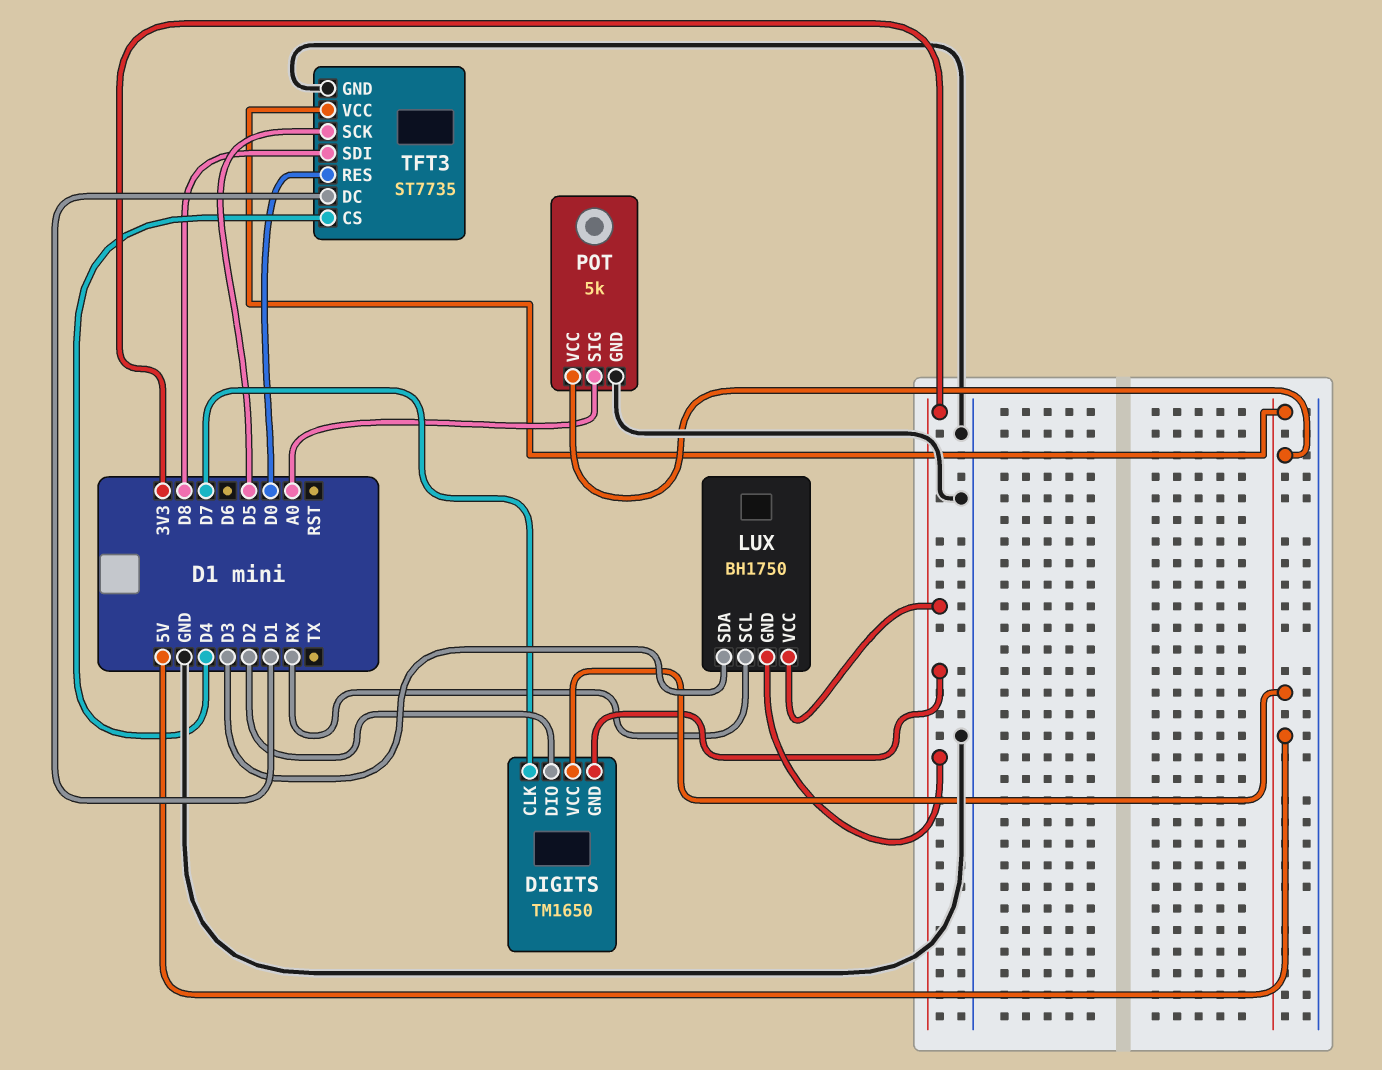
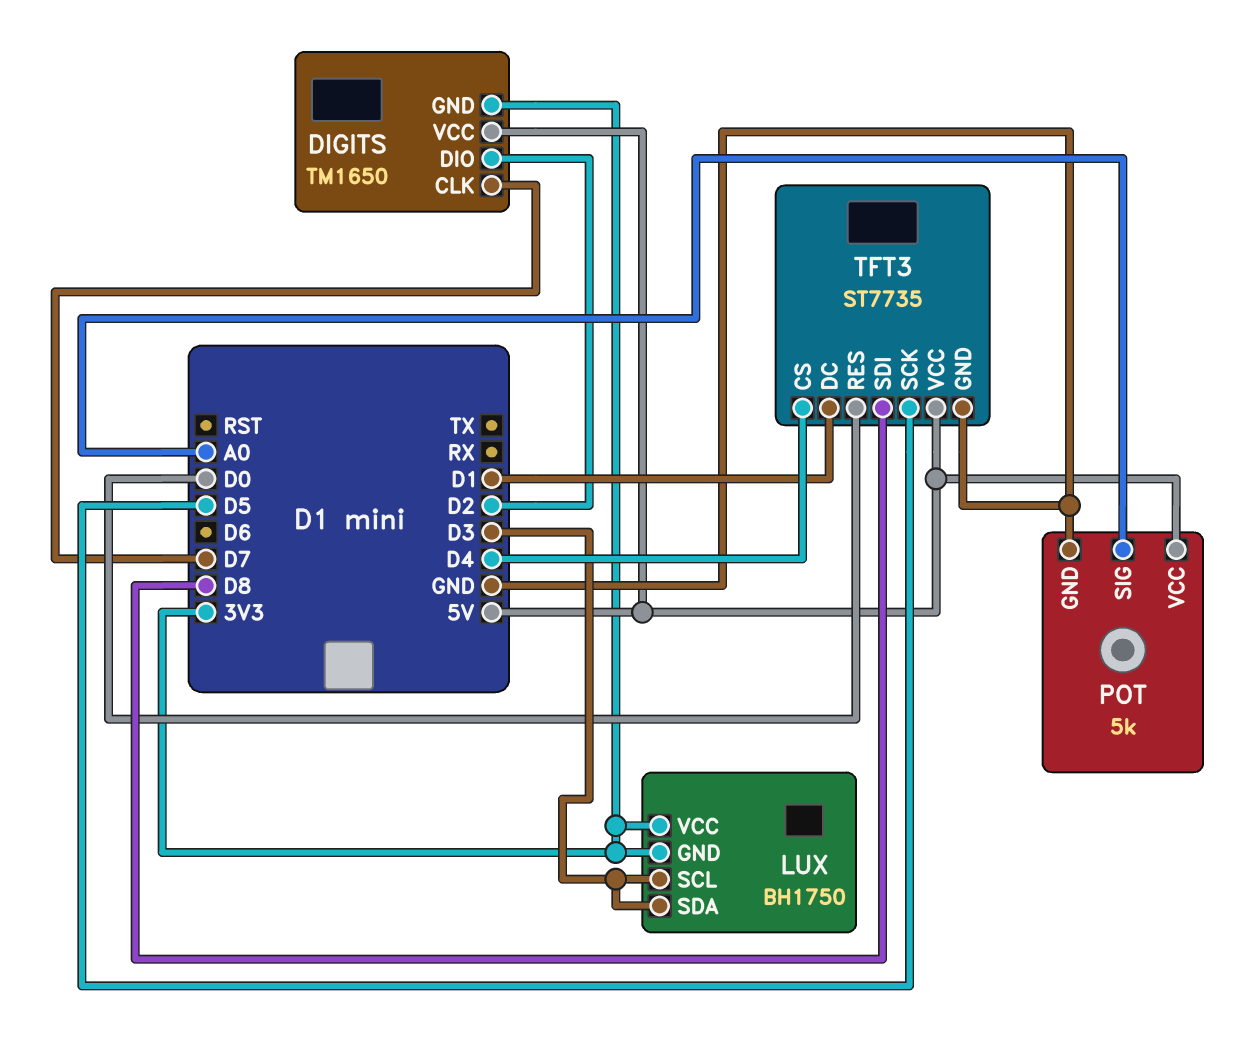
LUX pin SCL: RX -> D3

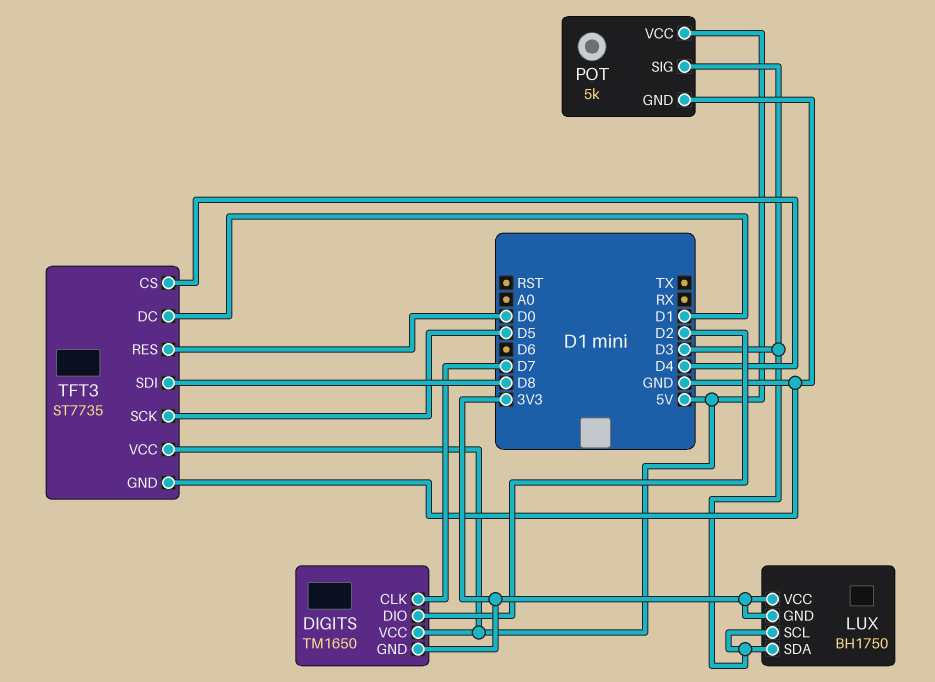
POT pin SIG: A0 -> D3

